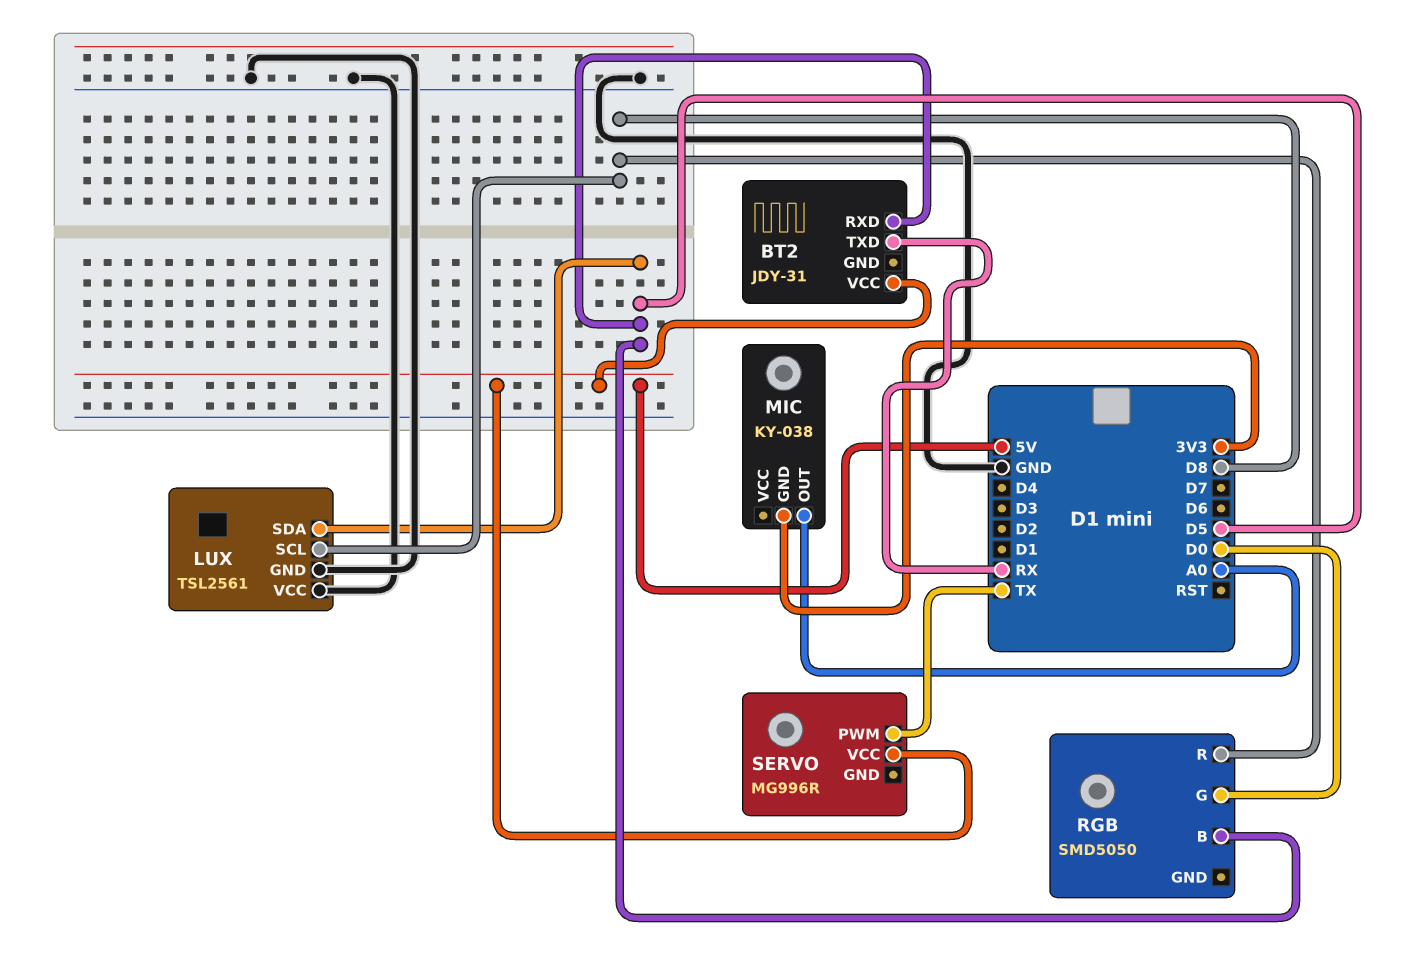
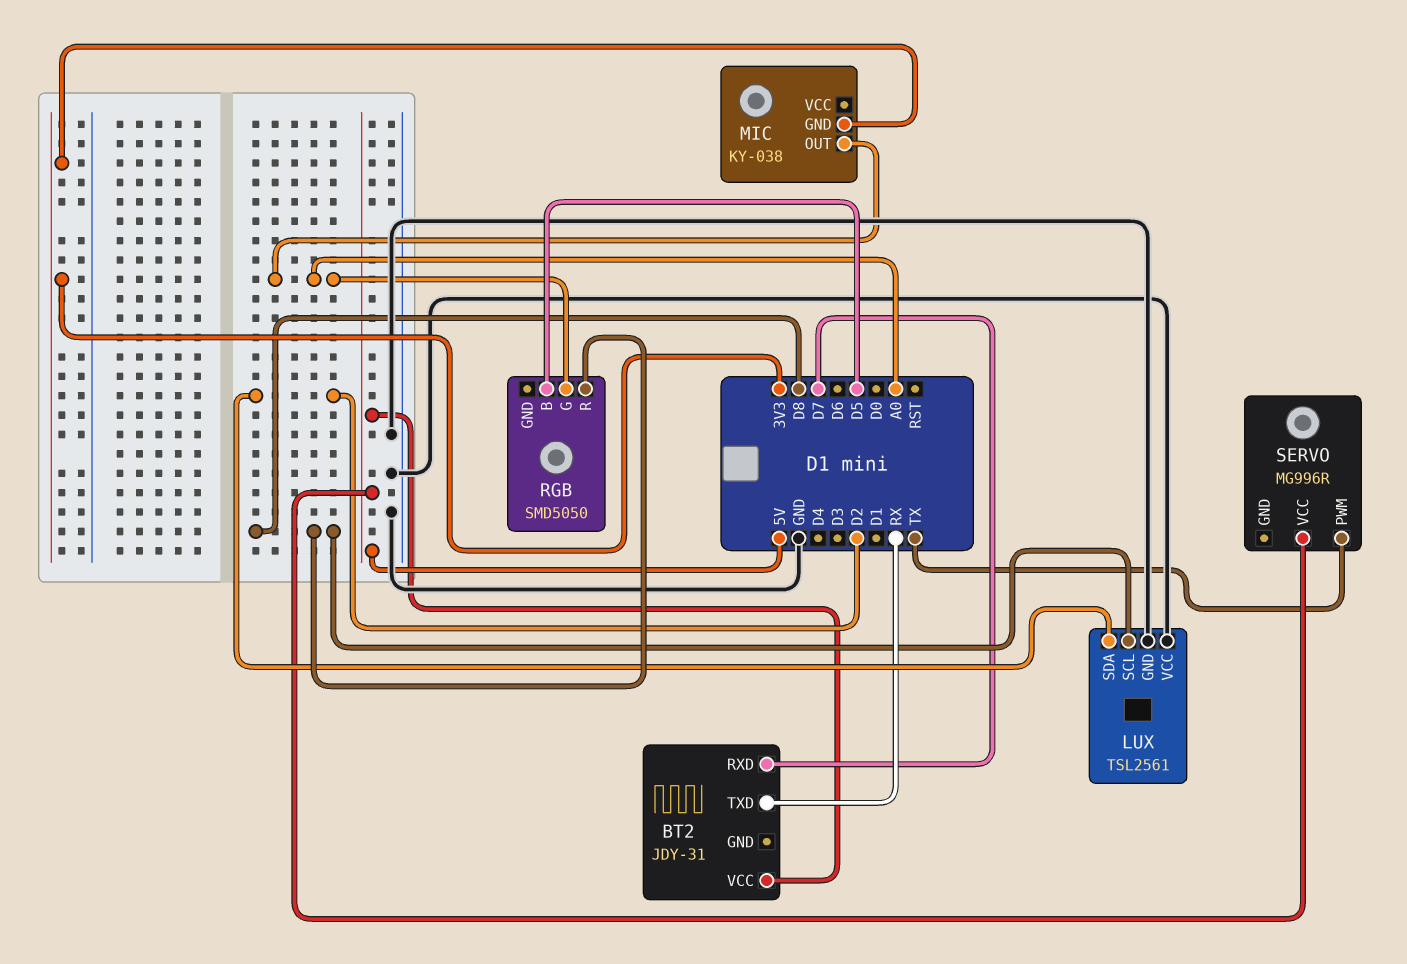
BT2 pin RXD: D5 -> D7
LUX pin SDA: D5 -> D2
RGB pin G: D0 -> A0

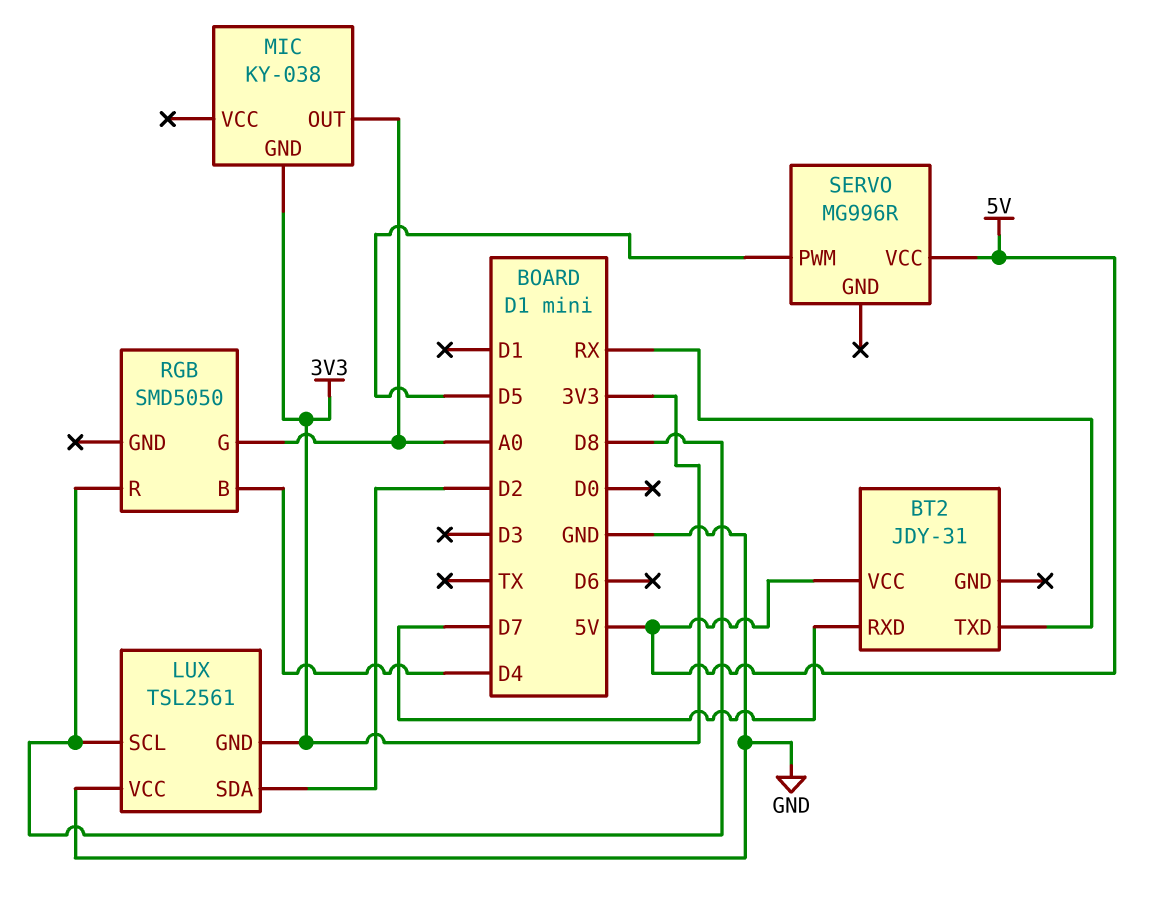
LUX pin GND: GND -> 3V3
RGB pin B: D5 -> D4
SERVO pin PWM: TX -> D5

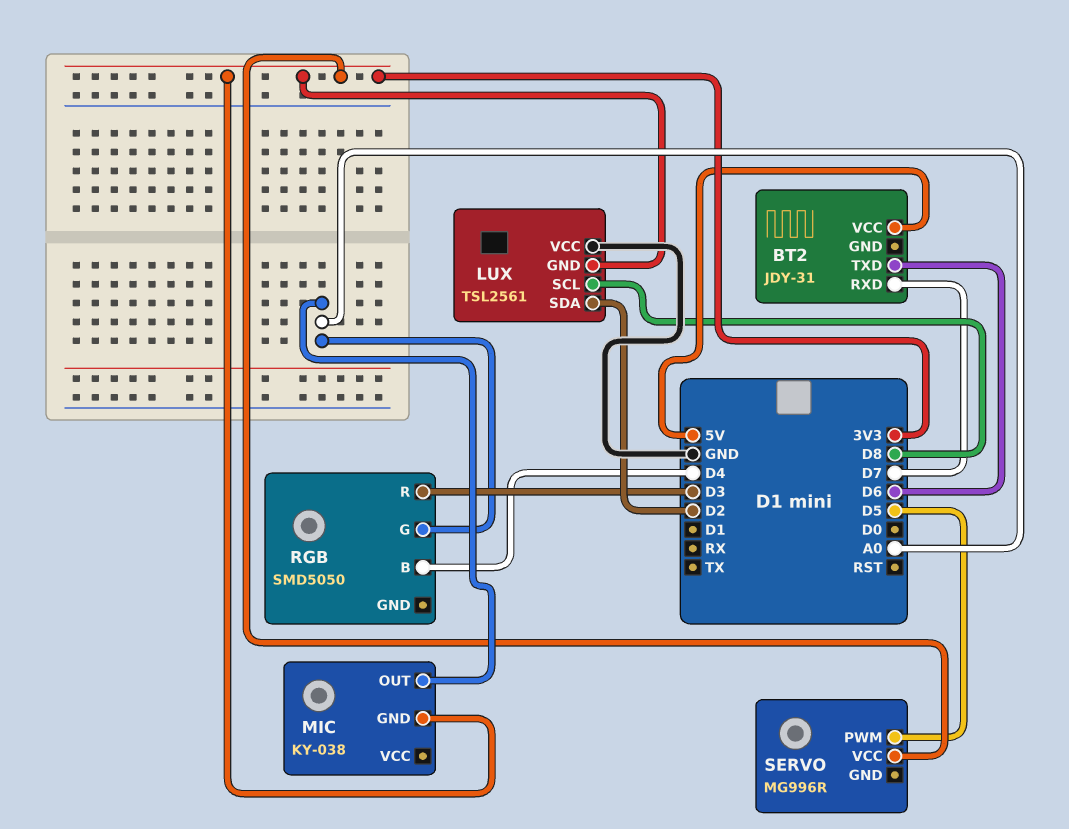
BT2 pin TXD: RX -> D6
RGB pin R: D8 -> D3
SERVO pin VCC: 5V -> 3V3

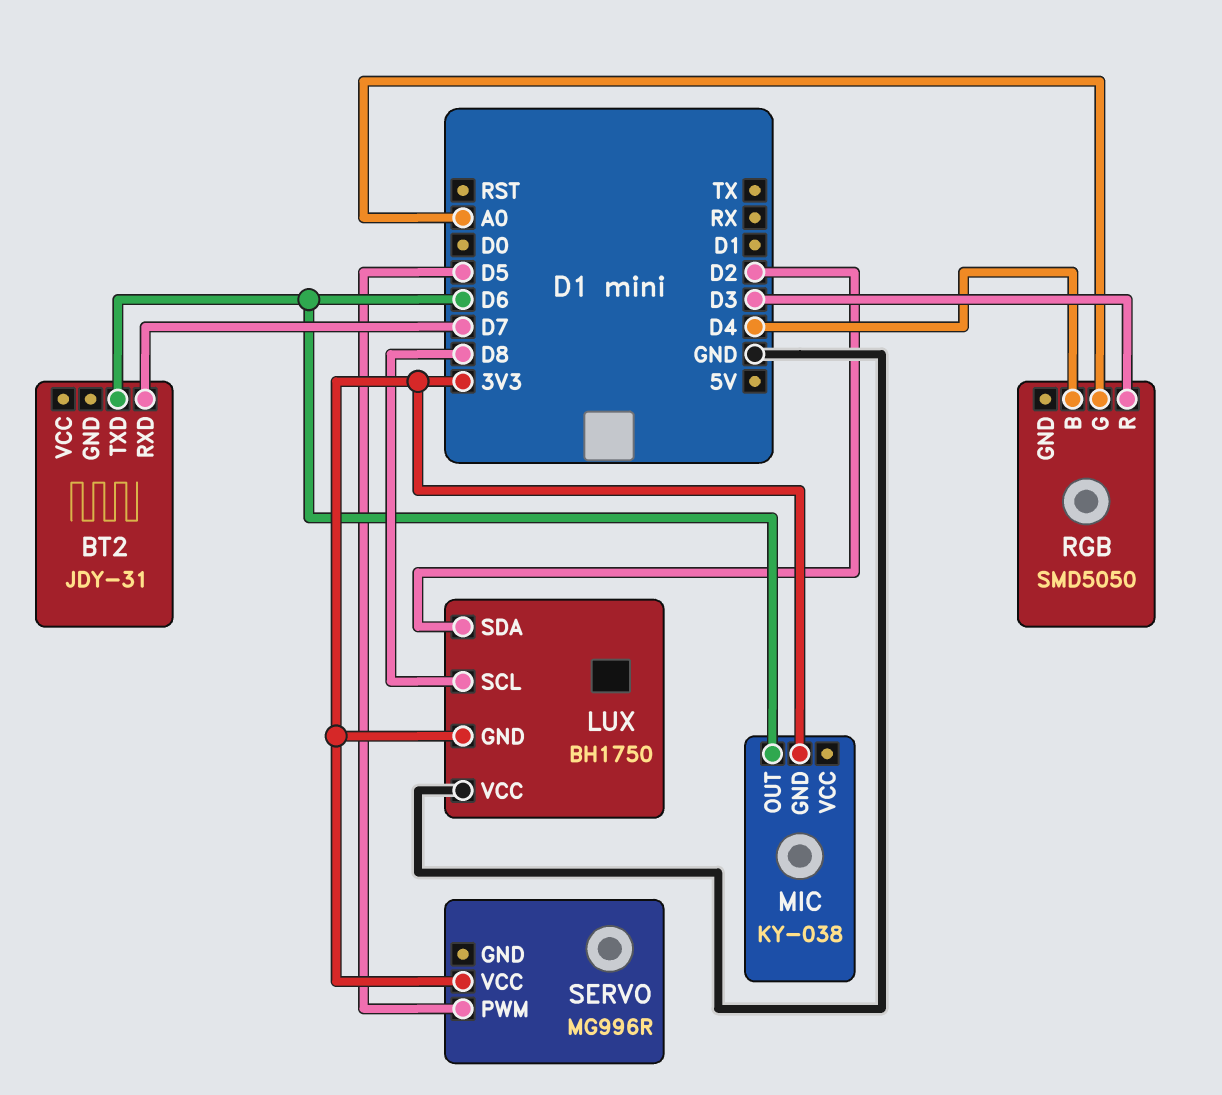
BT2 pin VCC: 5V -> none
LUX: TSL2561 -> BH1750
MIC pin OUT: A0 -> D6

